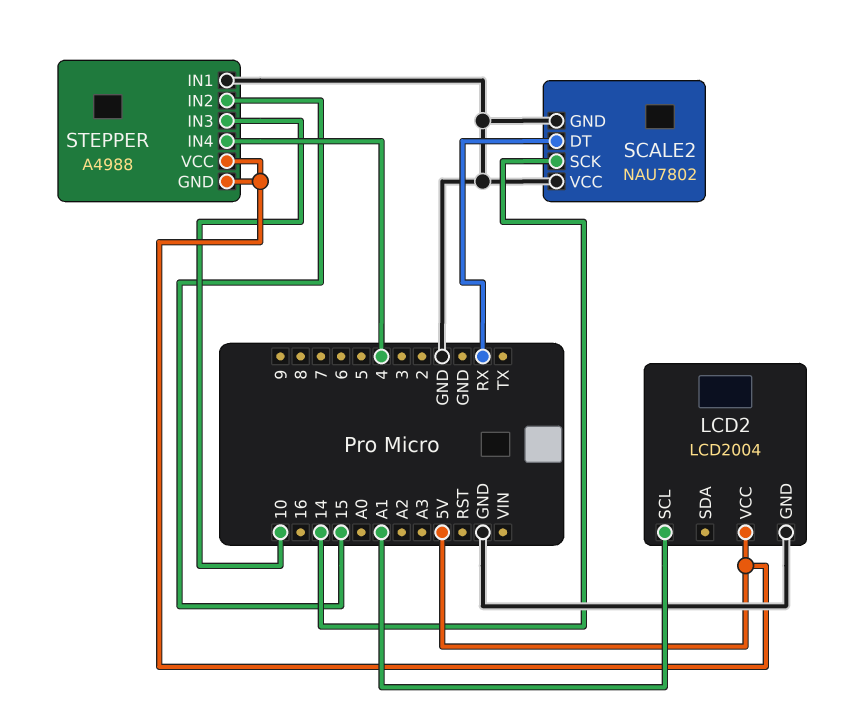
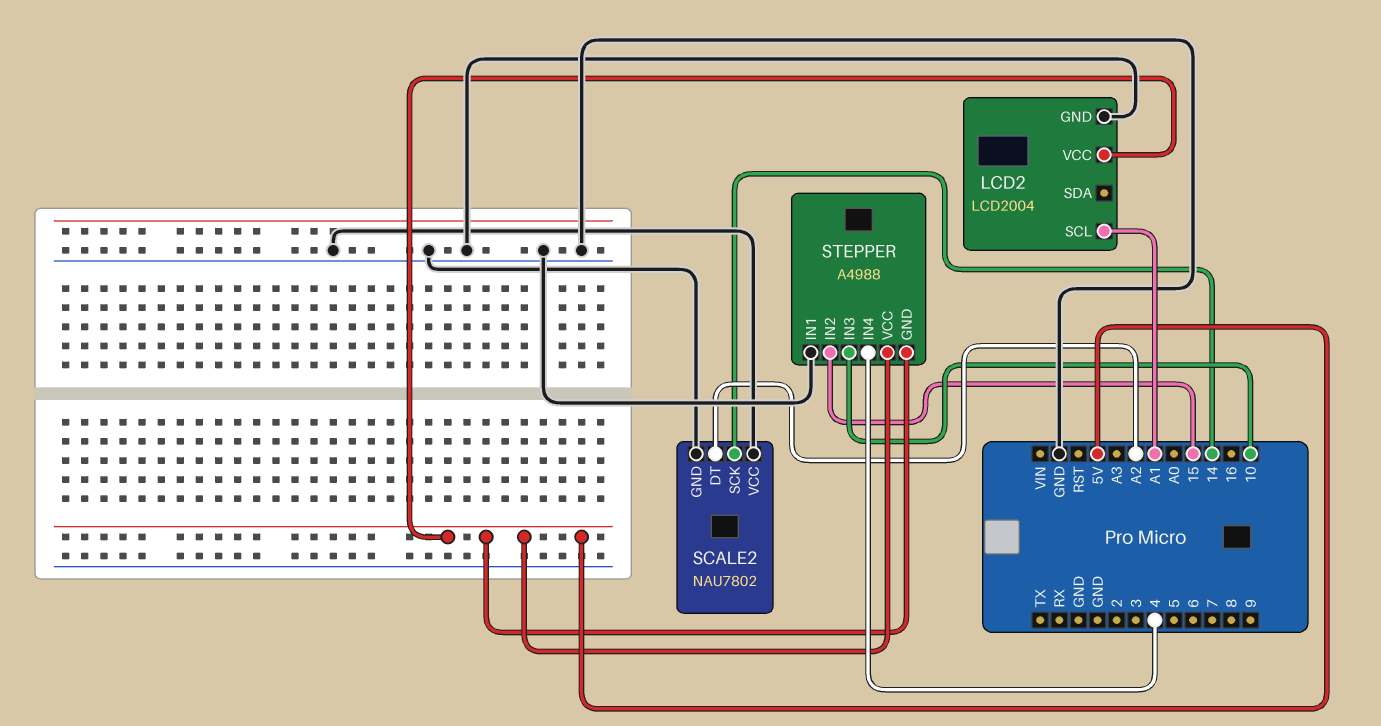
SCALE2 pin DT: RX -> A2

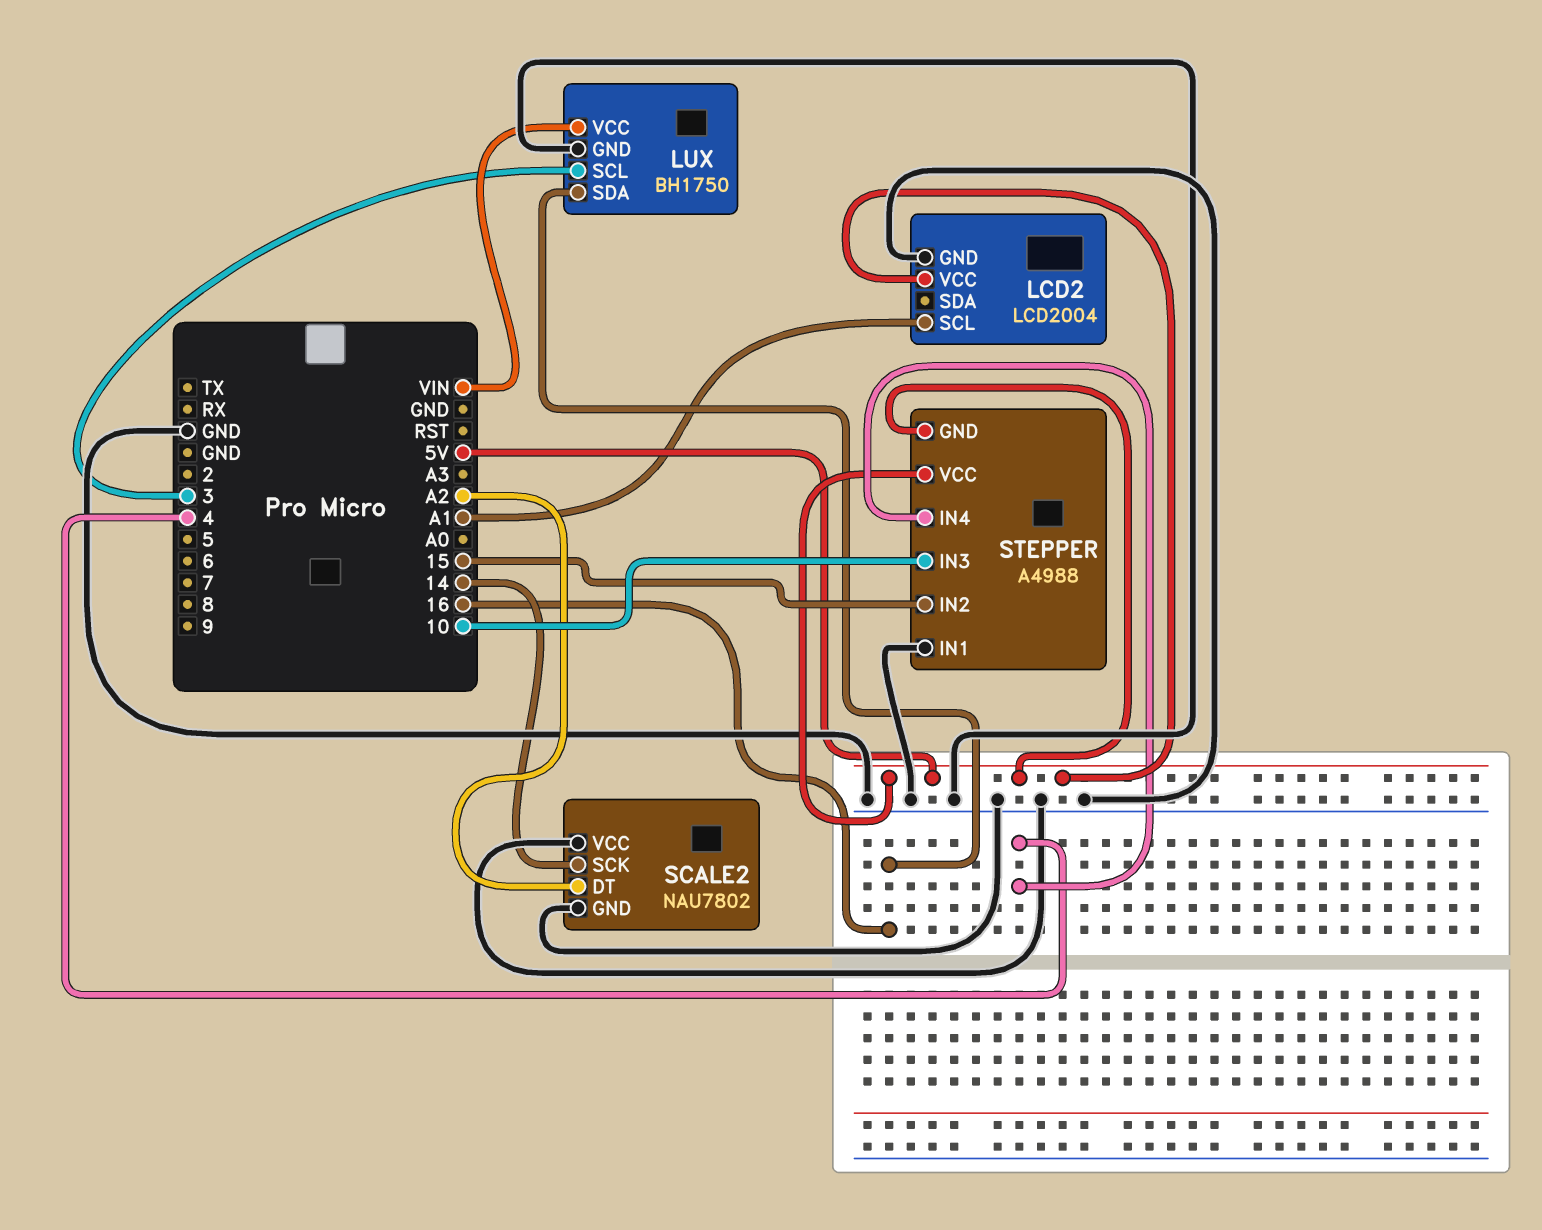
LUX: none -> BH1750
LUX pin GND: none -> GND
LUX pin SCL: none -> 3
LUX pin SDA: none -> 16
LUX pin VCC: none -> VIN

